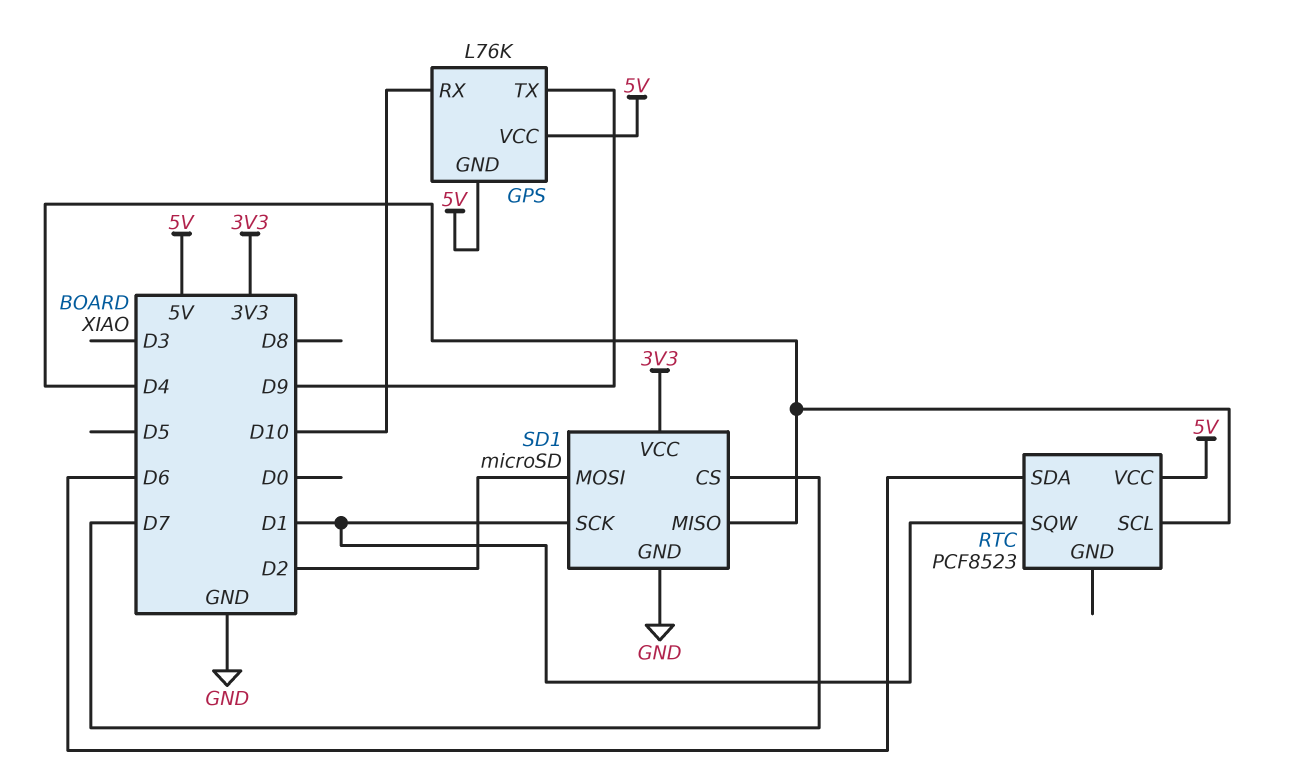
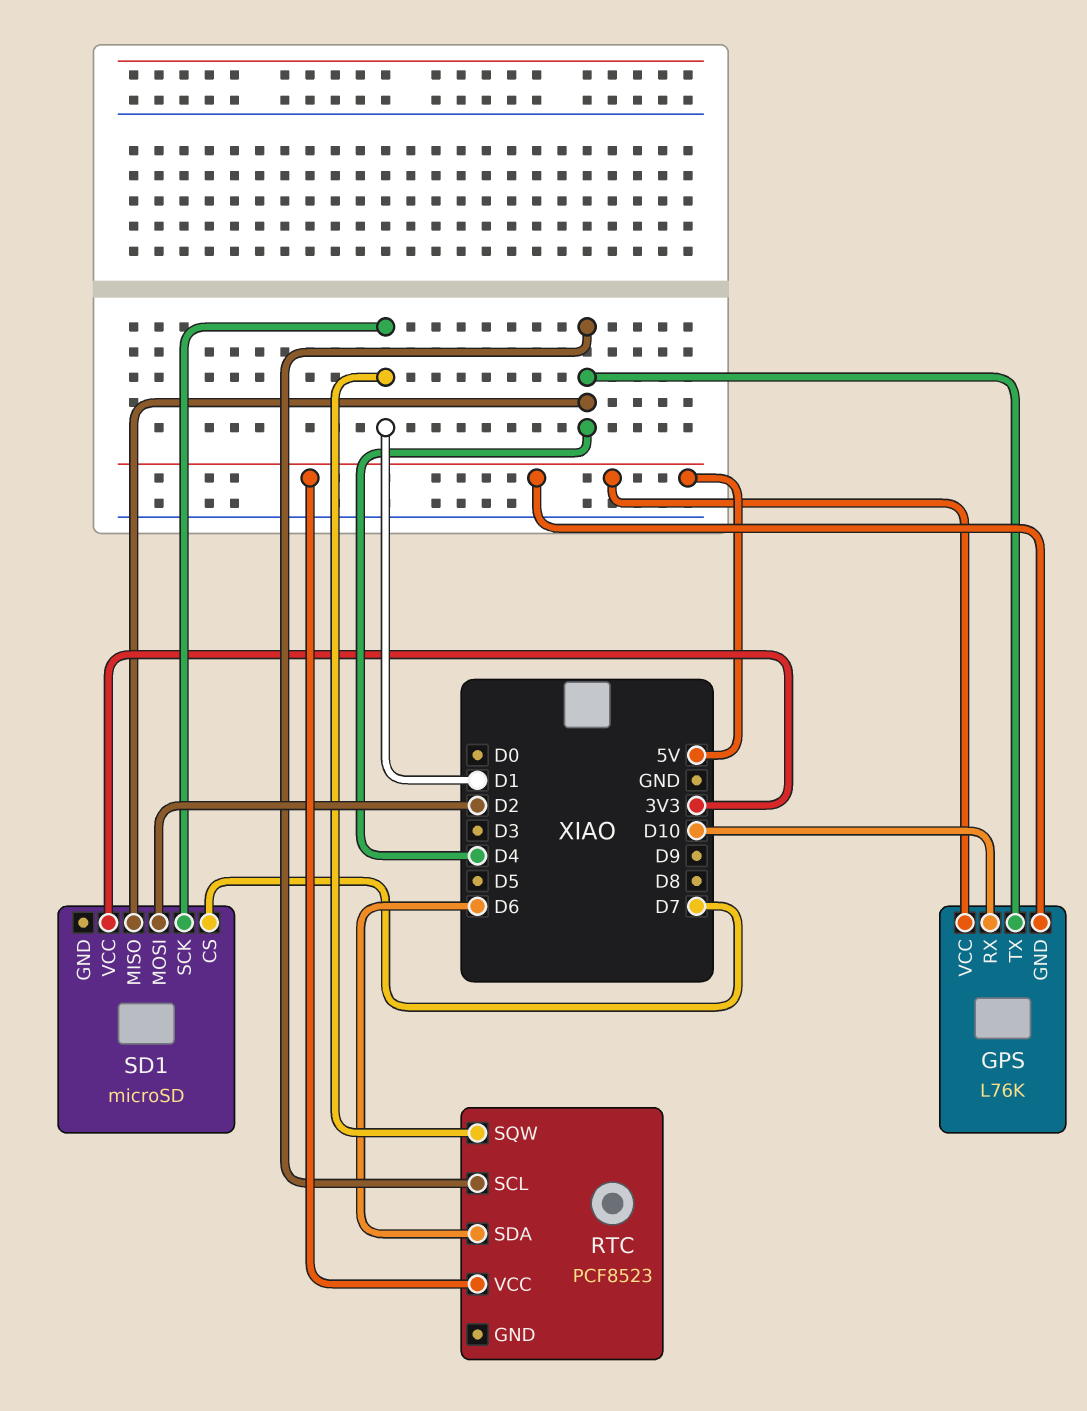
GPS pin TX: D9 -> D4
SD1 pin GND: GND -> none

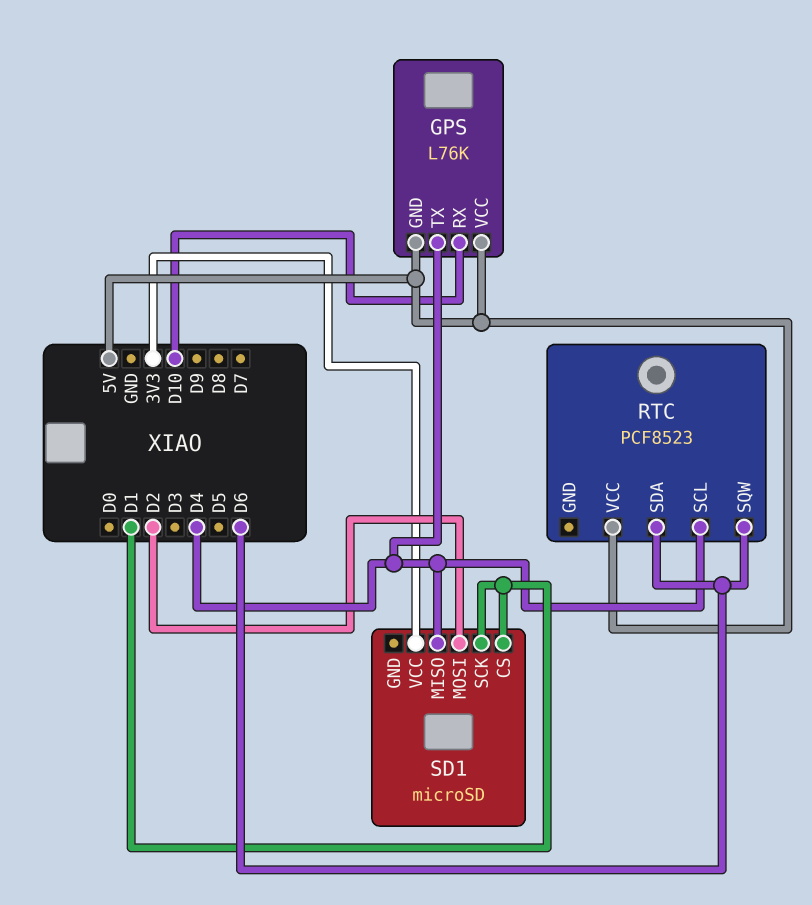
RTC pin SQW: D1 -> D6
SD1 pin CS: D7 -> D1

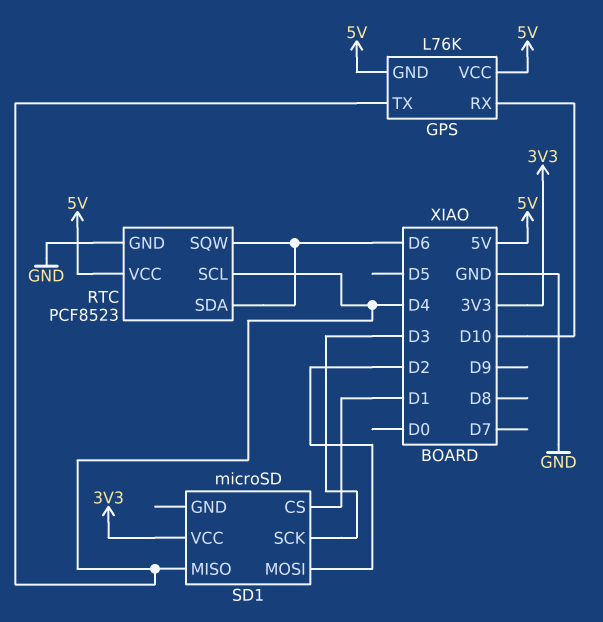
RTC pin GND: none -> GND
SD1 pin SCK: D1 -> D3

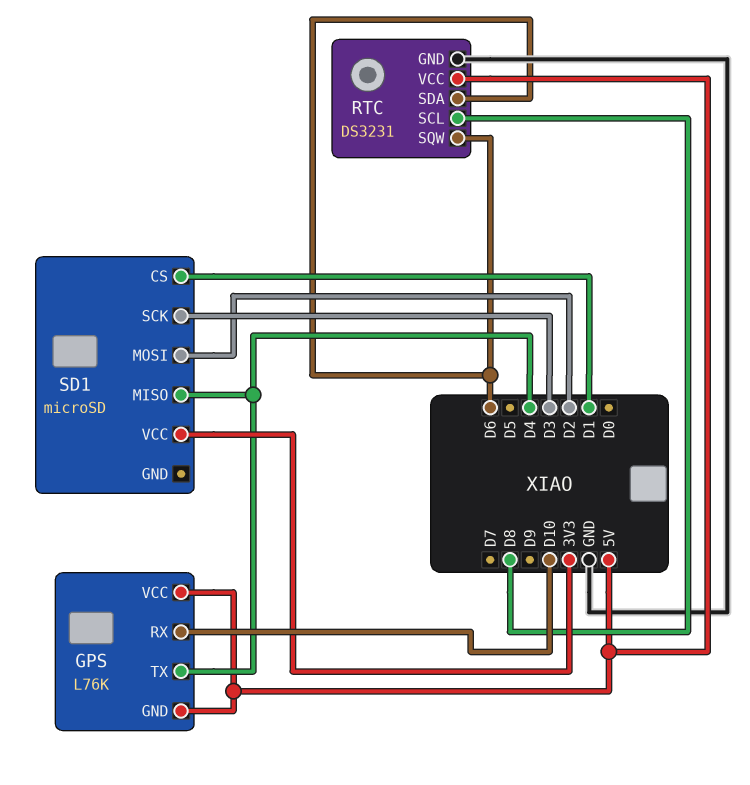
RTC: PCF8523 -> DS3231
RTC pin SCL: D4 -> D8

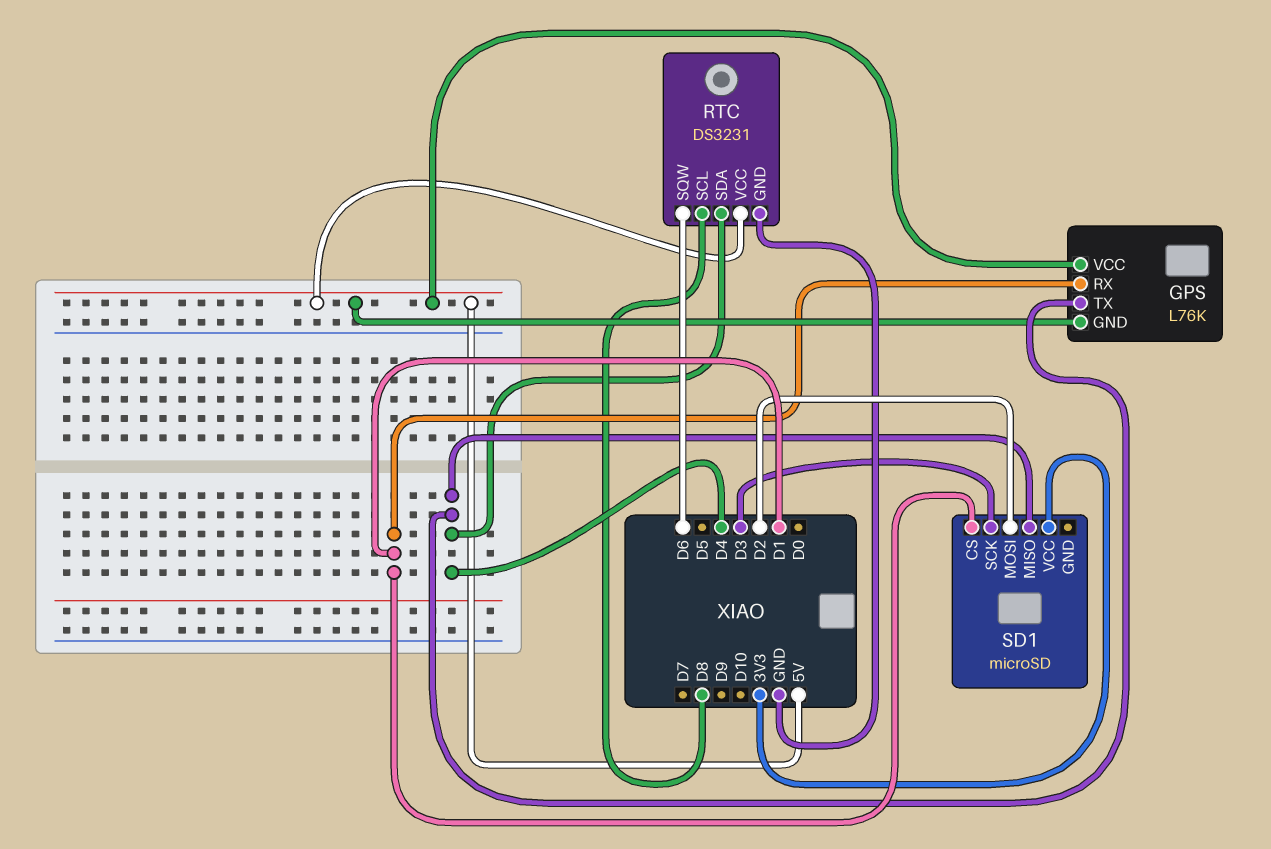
GPS pin RX: D10 -> D1
RTC pin SDA: D6 -> D4

